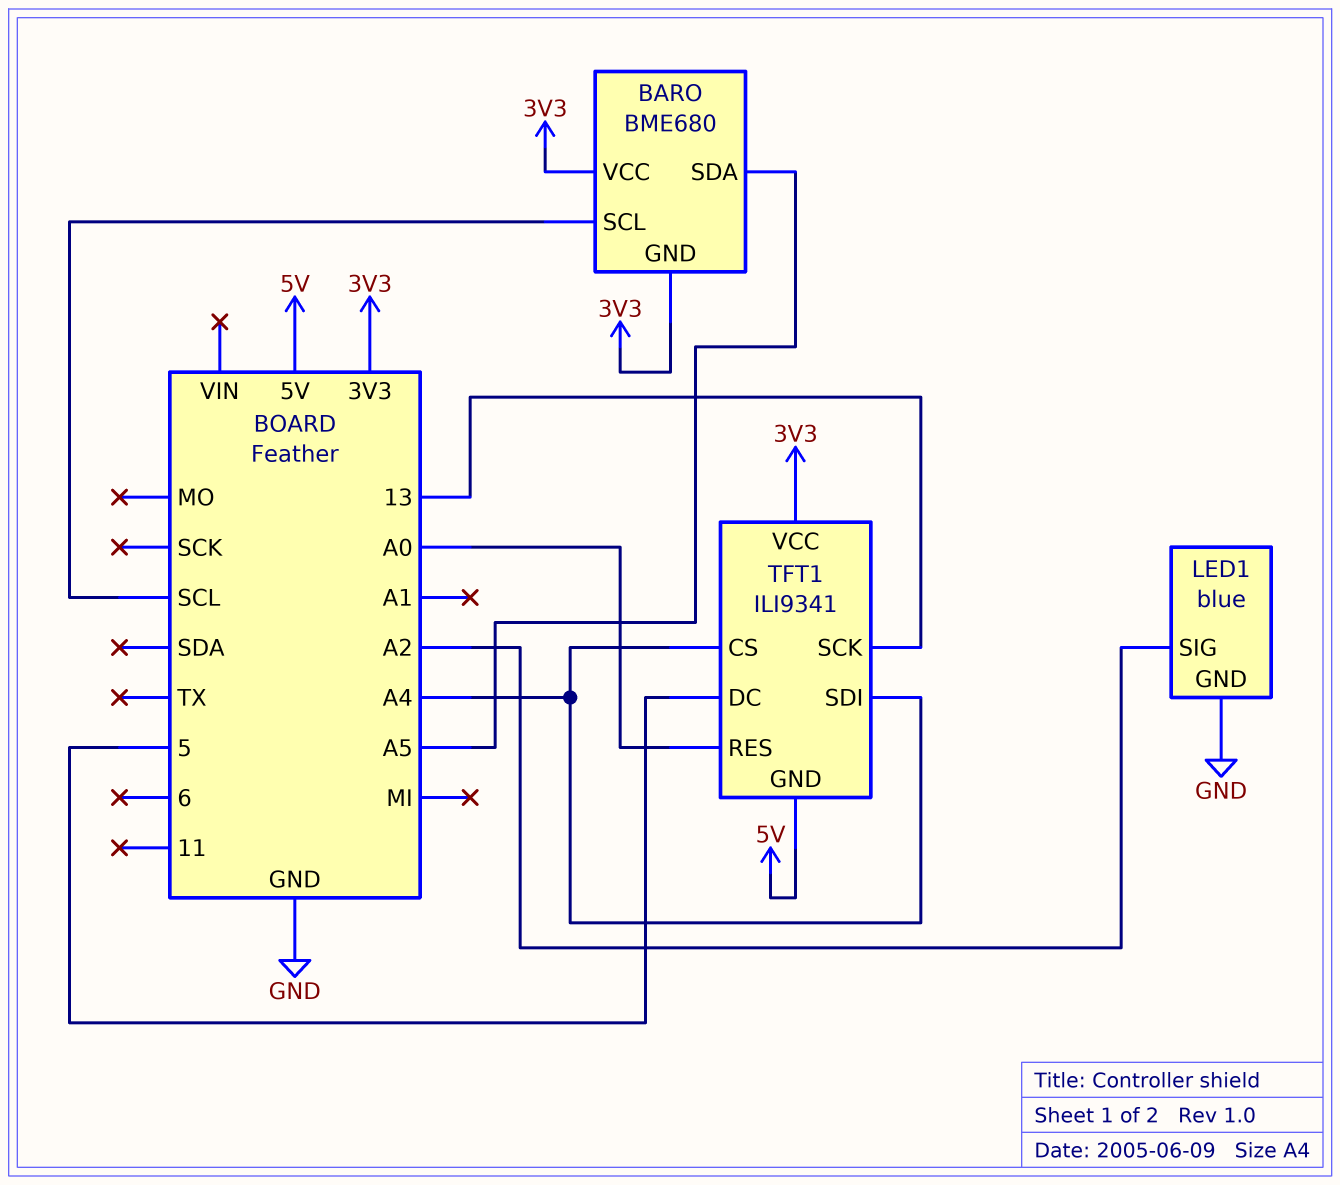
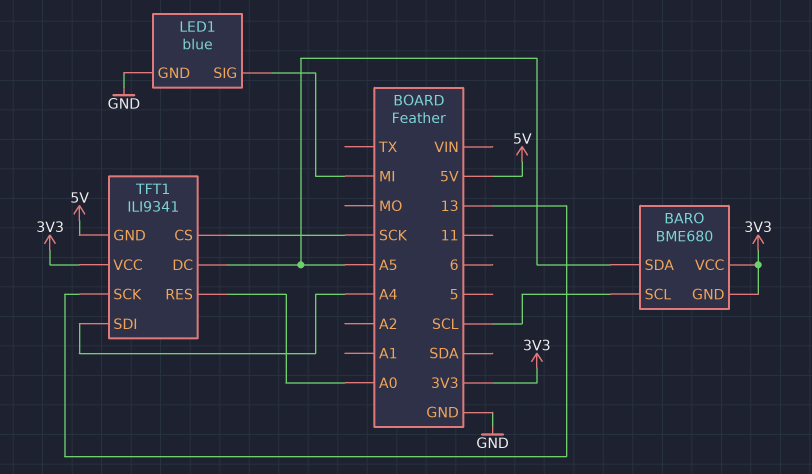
LED1 pin SIG: A2 -> MI
TFT1 pin CS: A4 -> SCK
TFT1 pin DC: 5 -> A5

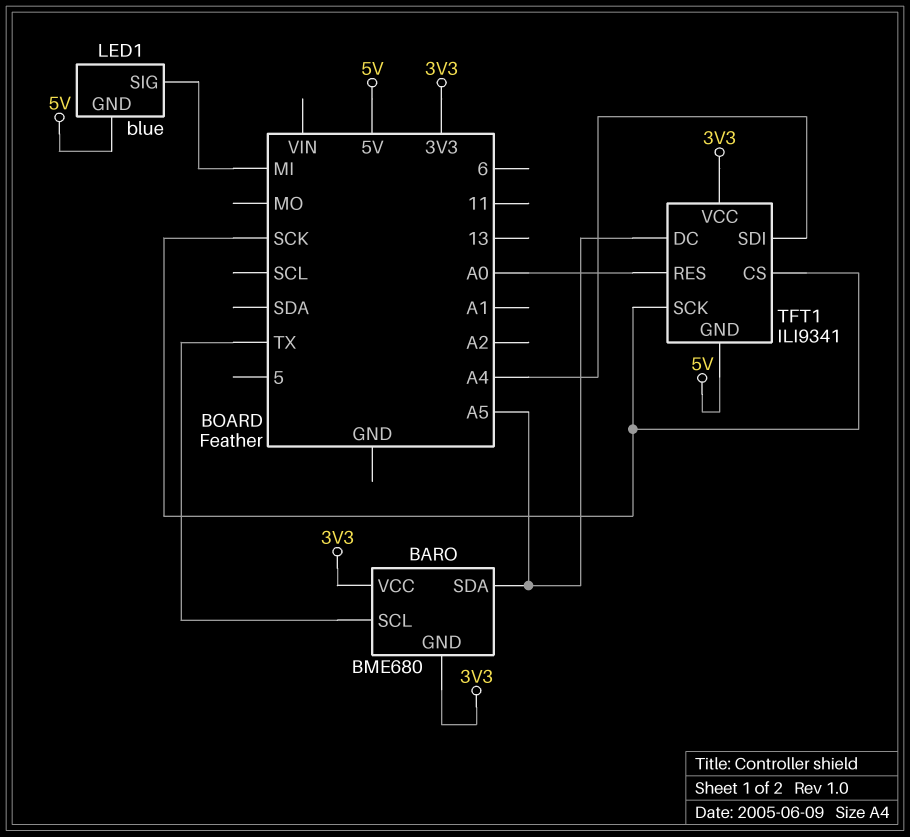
BARO pin SCL: SCL -> TX
LED1 pin GND: GND -> 5V
TFT1 pin SCK: 13 -> SCK

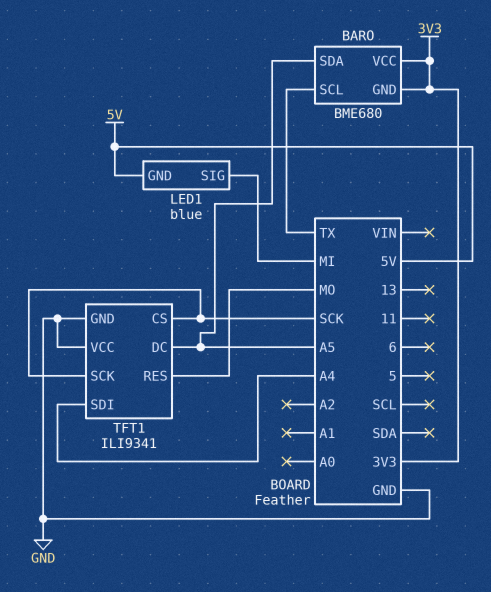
TFT1 pin GND: 5V -> GND
TFT1 pin RES: A0 -> MO
TFT1 pin VCC: 3V3 -> GND

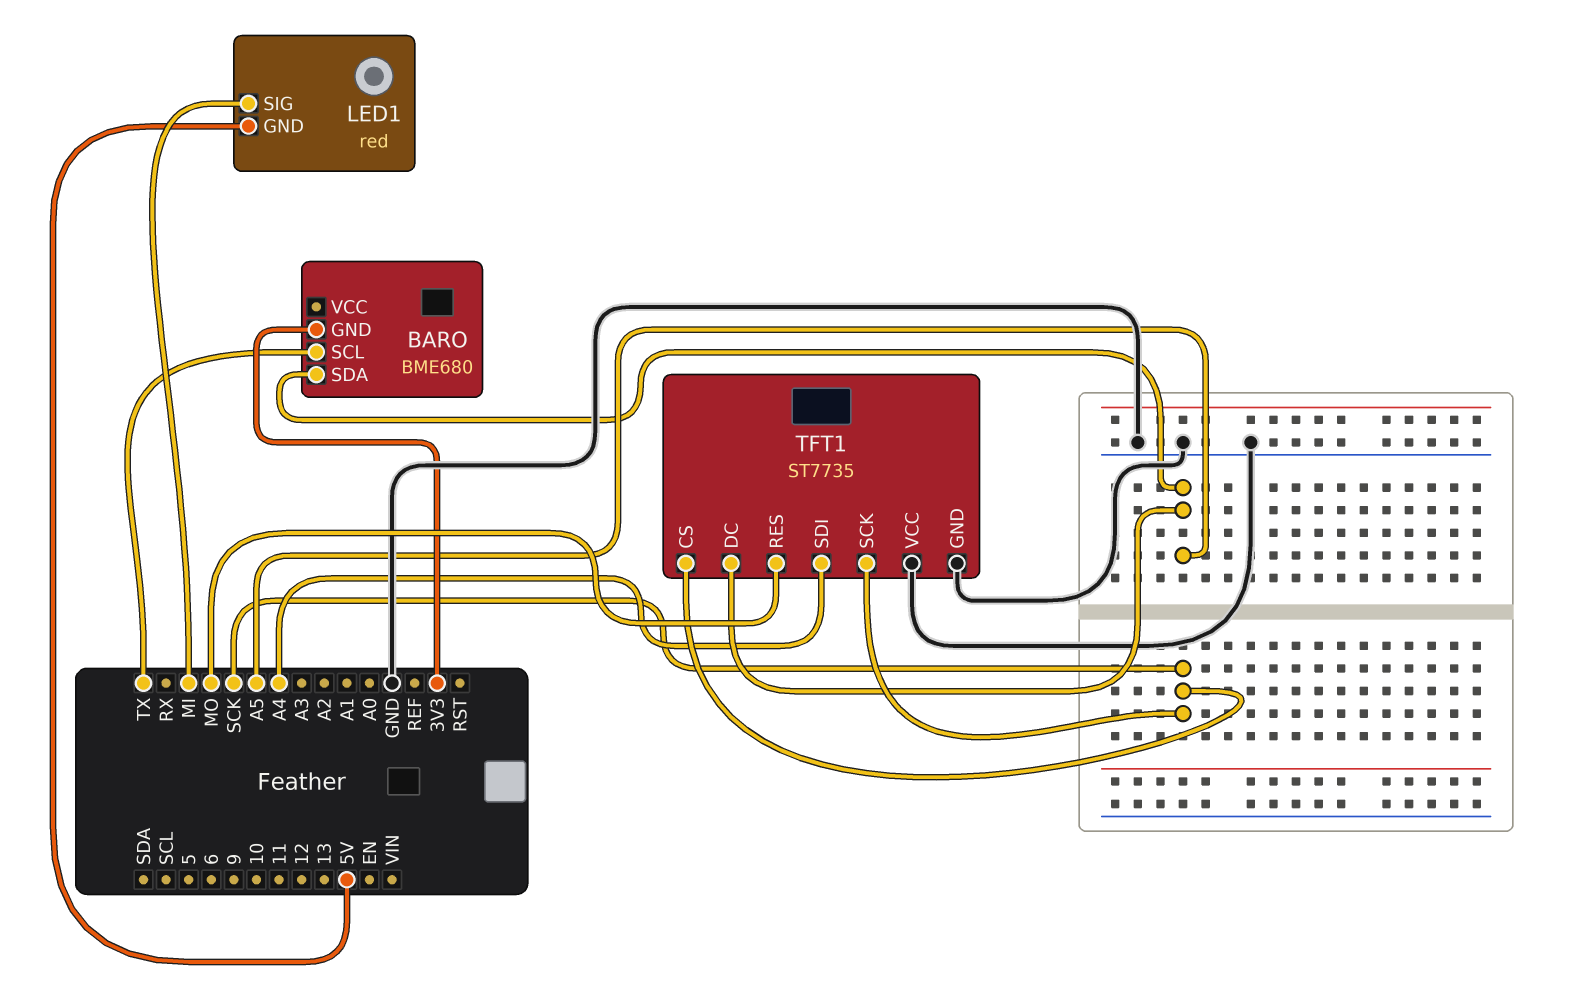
BARO pin VCC: 3V3 -> none
LED1: blue -> red
TFT1: ILI9341 -> ST7735

